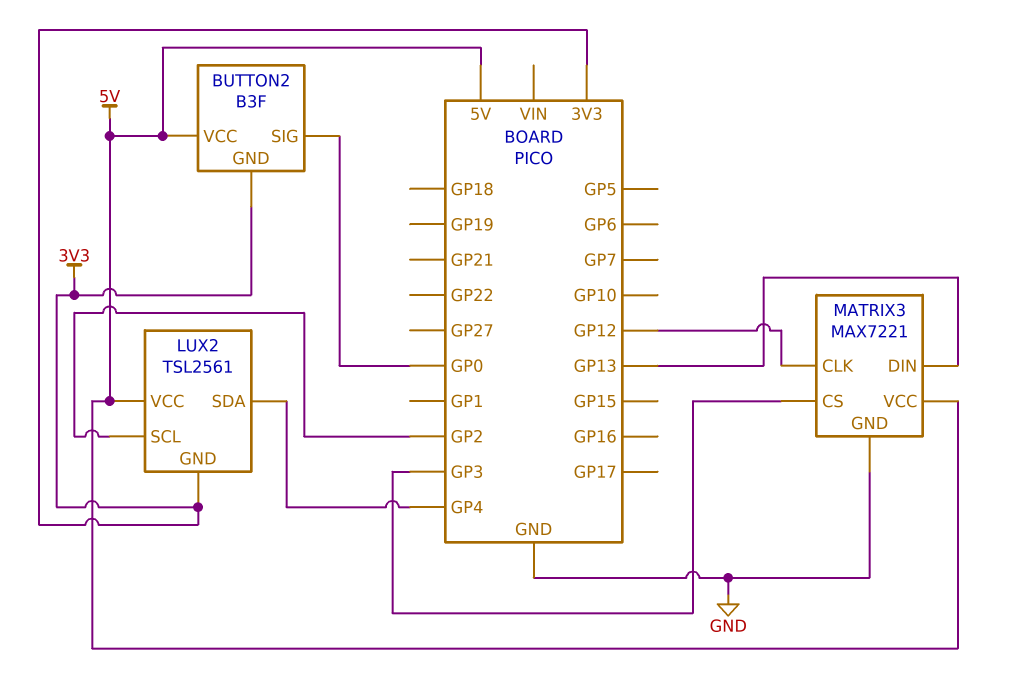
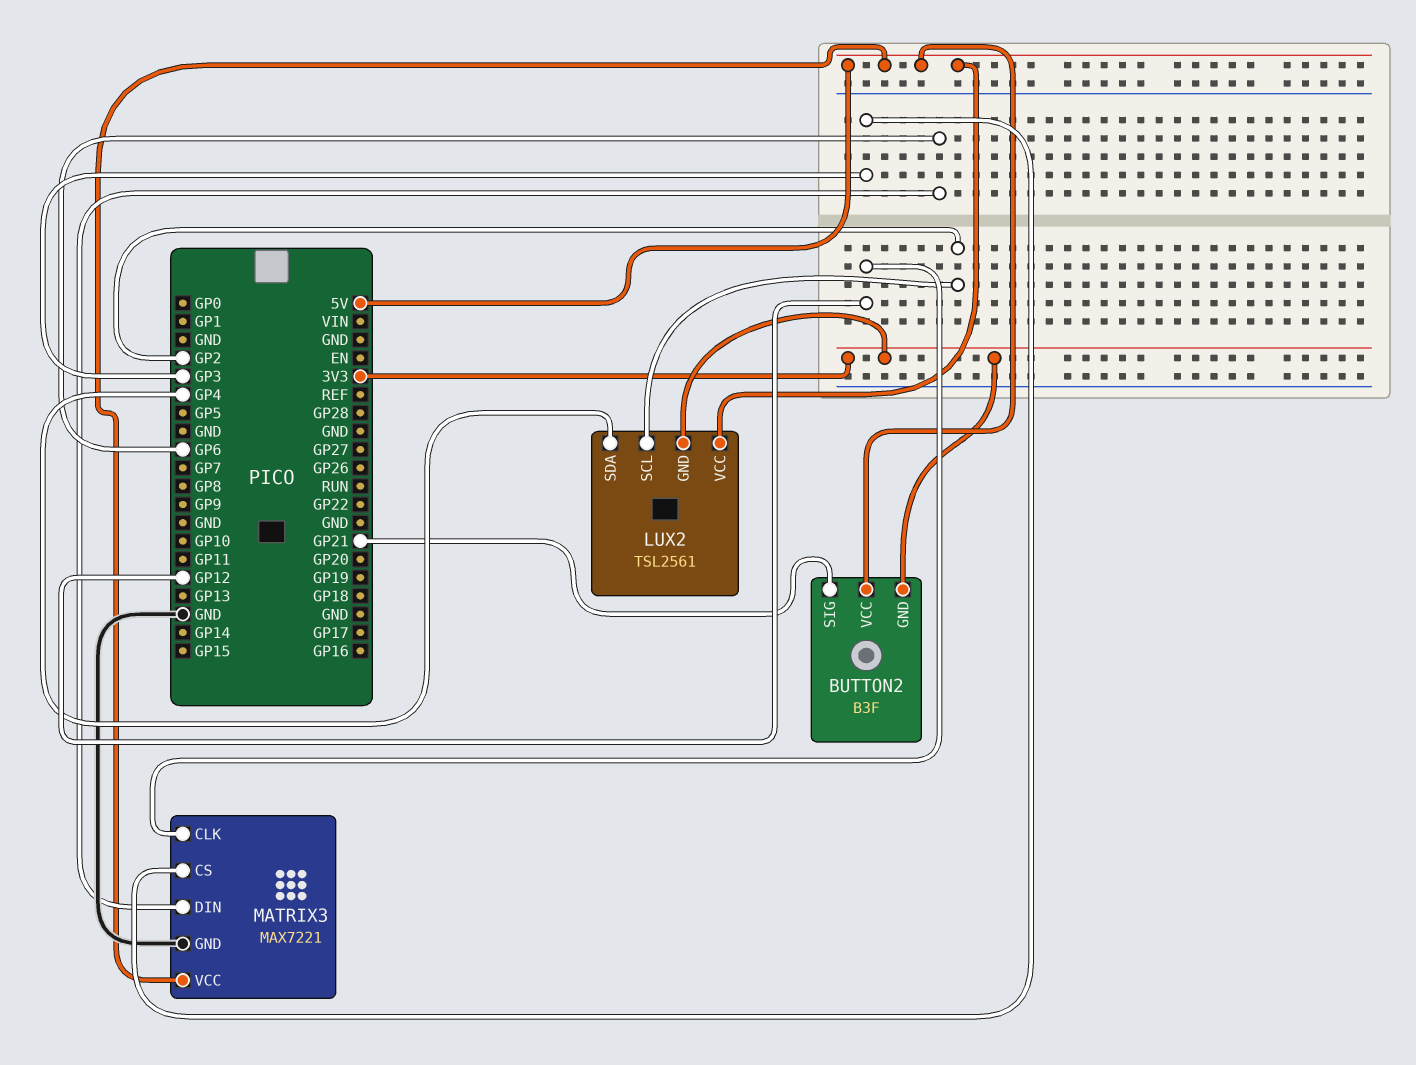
BUTTON2 pin SIG: GP0 -> GP21
MATRIX3 pin DIN: GP13 -> GP6

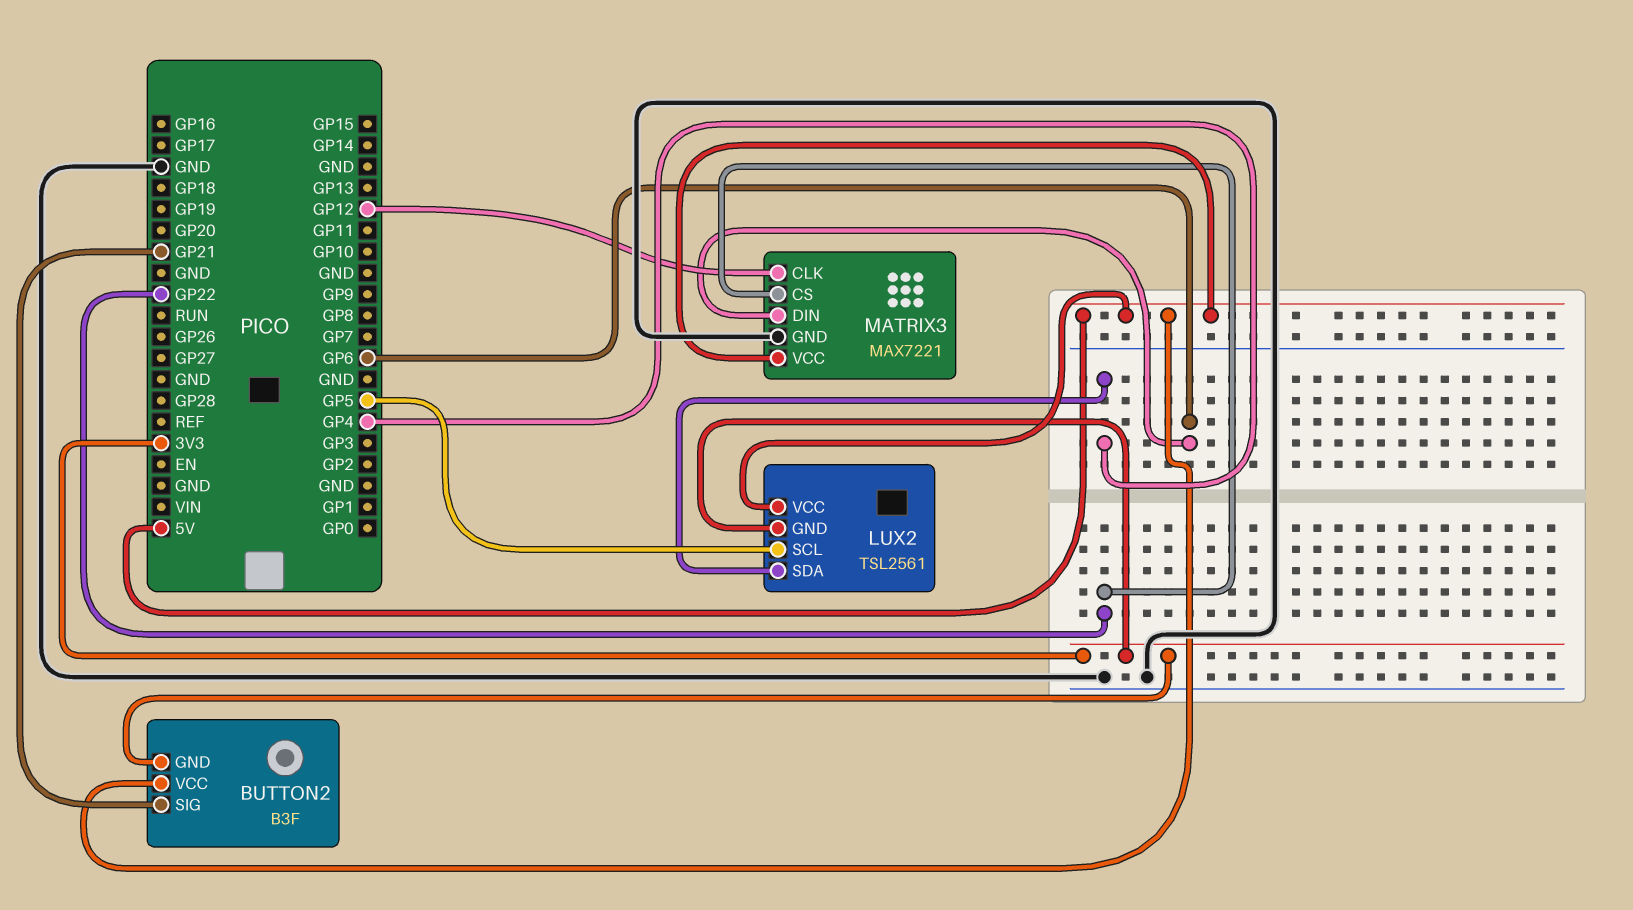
LUX2 pin SCL: GP2 -> GP5
MATRIX3 pin CS: GP3 -> GP22

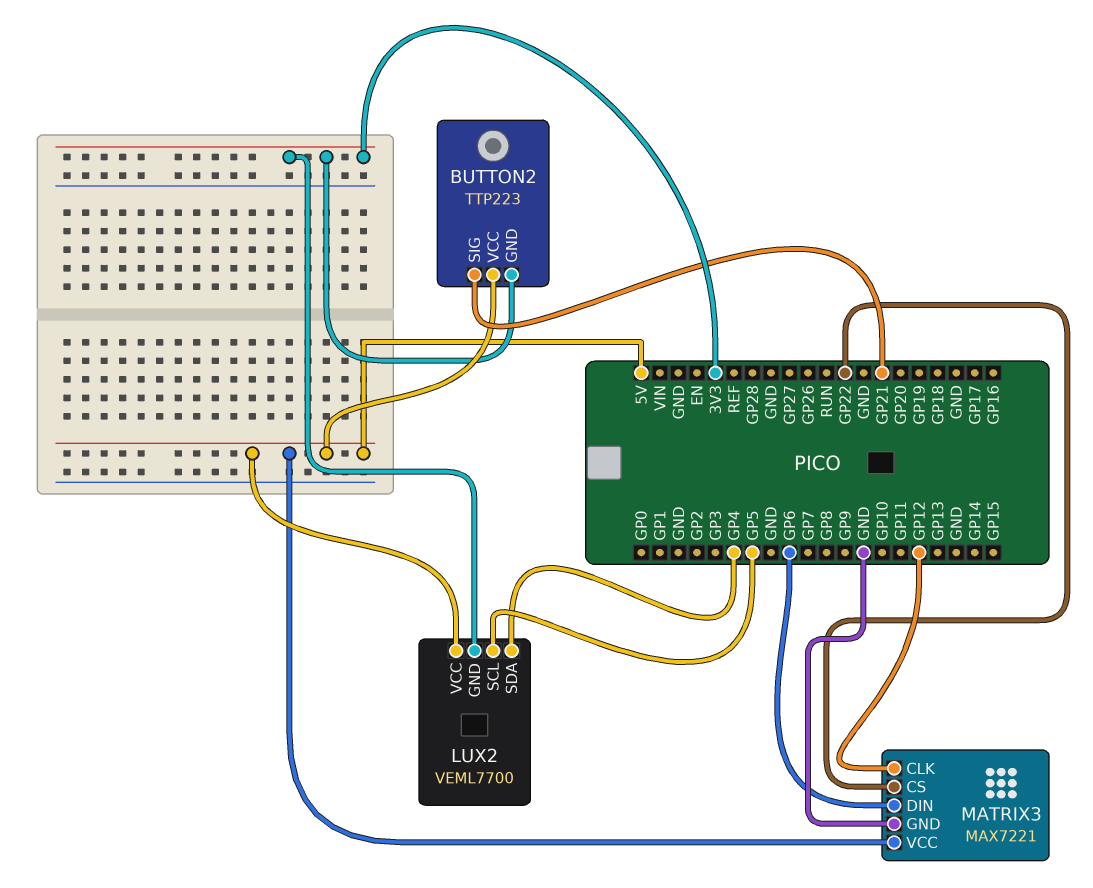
BUTTON2: B3F -> TTP223
LUX2: TSL2561 -> VEML7700

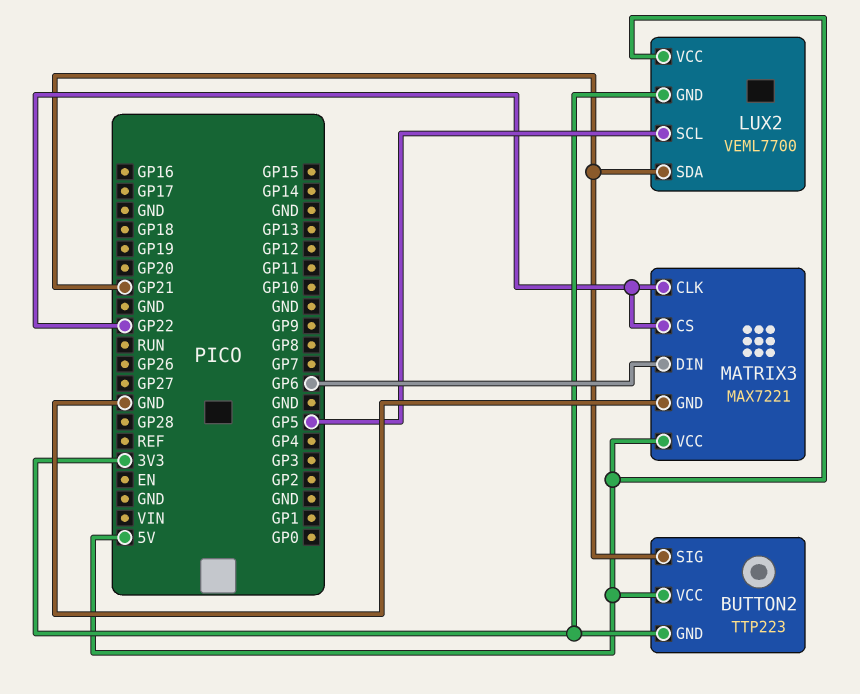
LUX2 pin SDA: GP4 -> GP21
MATRIX3 pin CLK: GP12 -> GP22

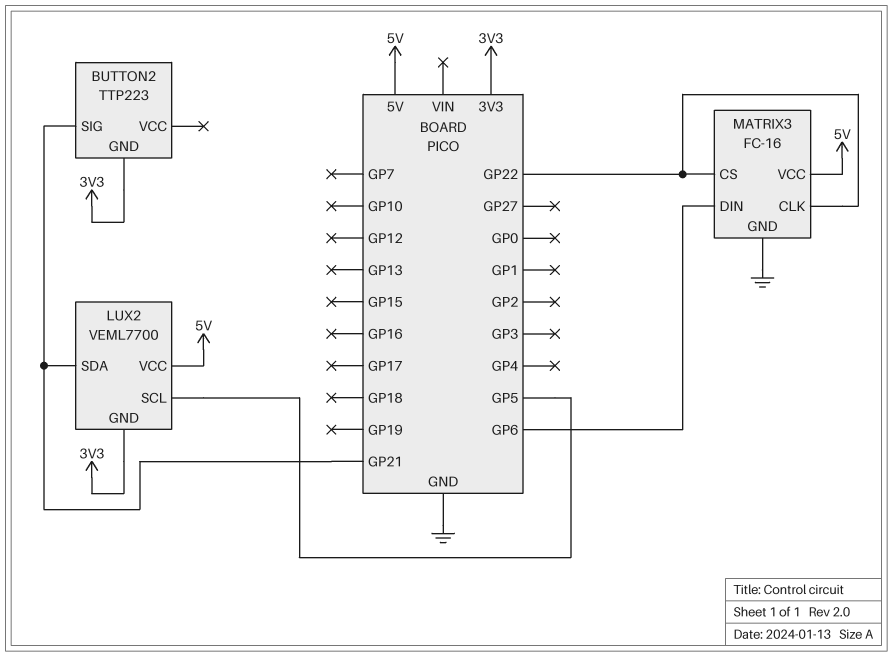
BUTTON2 pin VCC: 5V -> none
MATRIX3: MAX7221 -> FC-16

